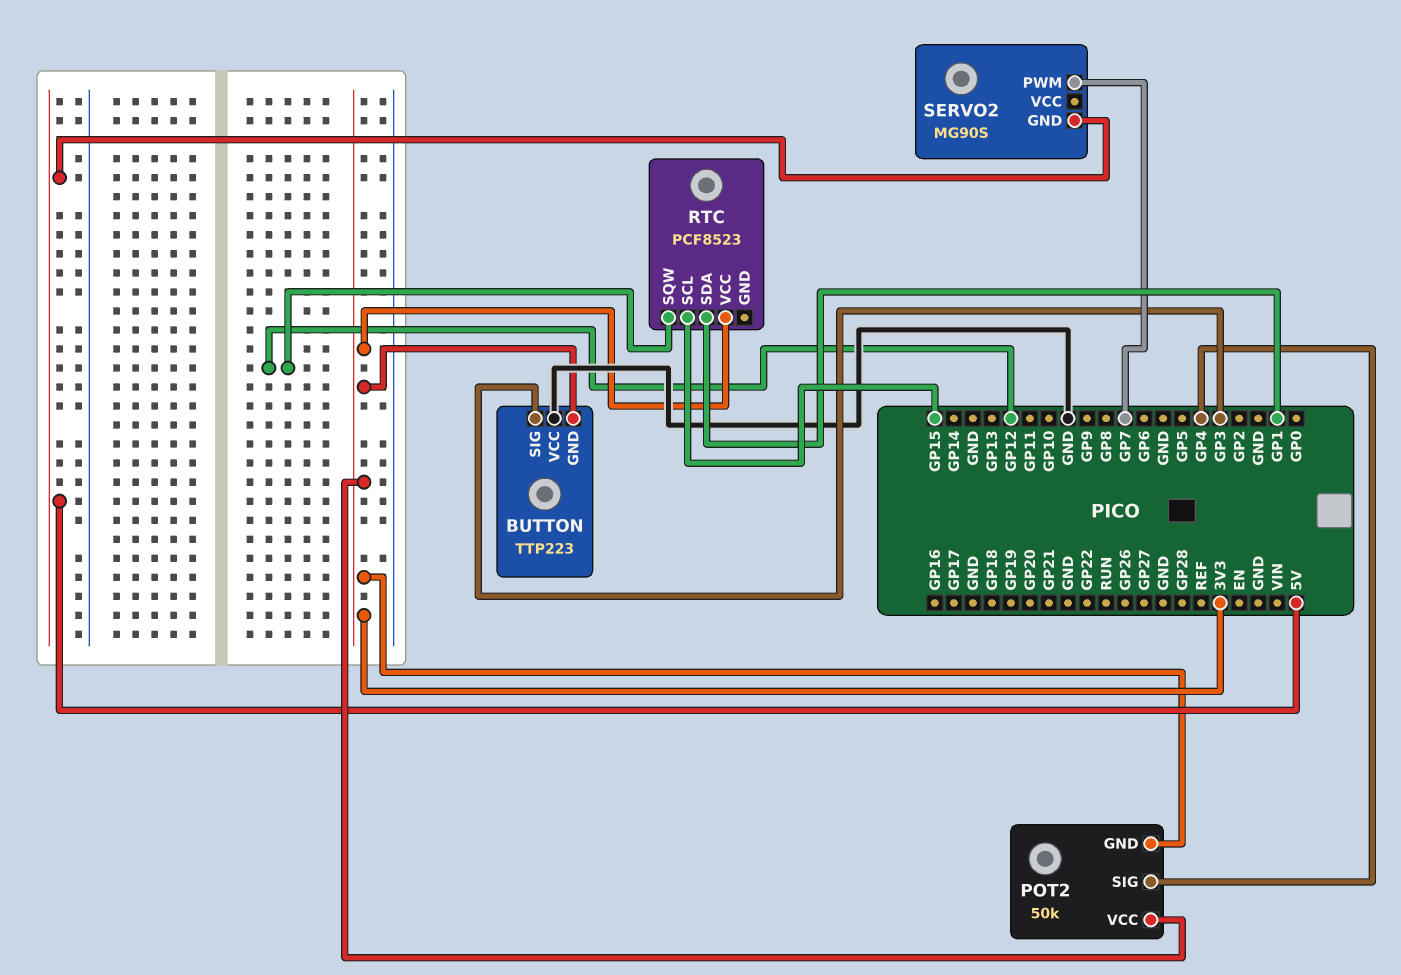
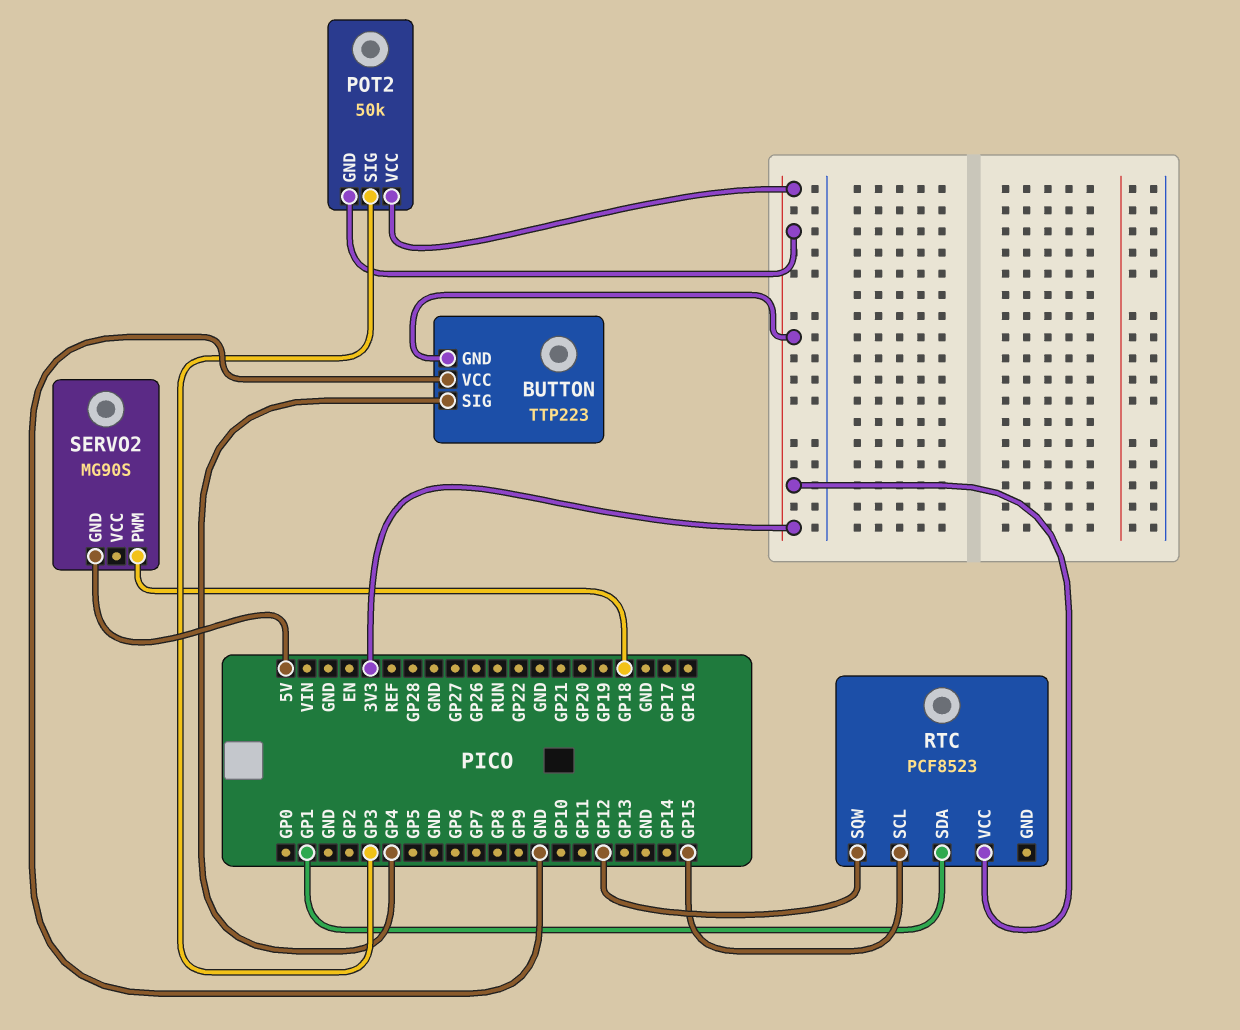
BUTTON pin SIG: GP3 -> GP4
POT2 pin SIG: GP4 -> GP3
SERVO2 pin PWM: GP7 -> GP18

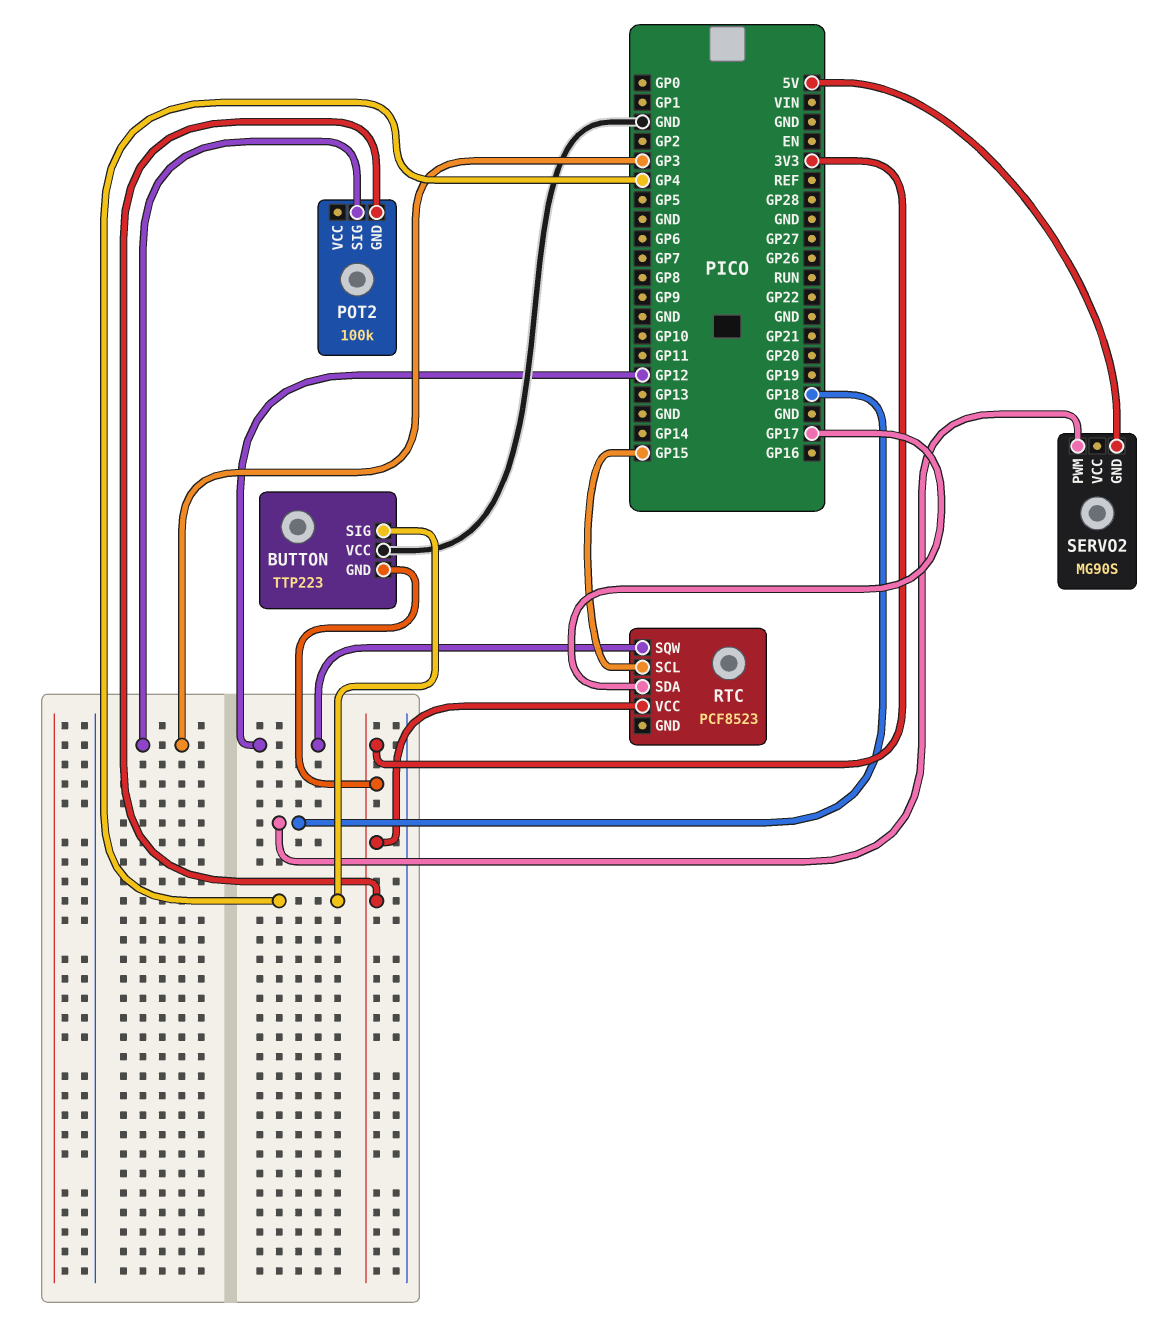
POT2: 50k -> 100k
POT2 pin VCC: 3V3 -> none
RTC pin SDA: GP1 -> GP17

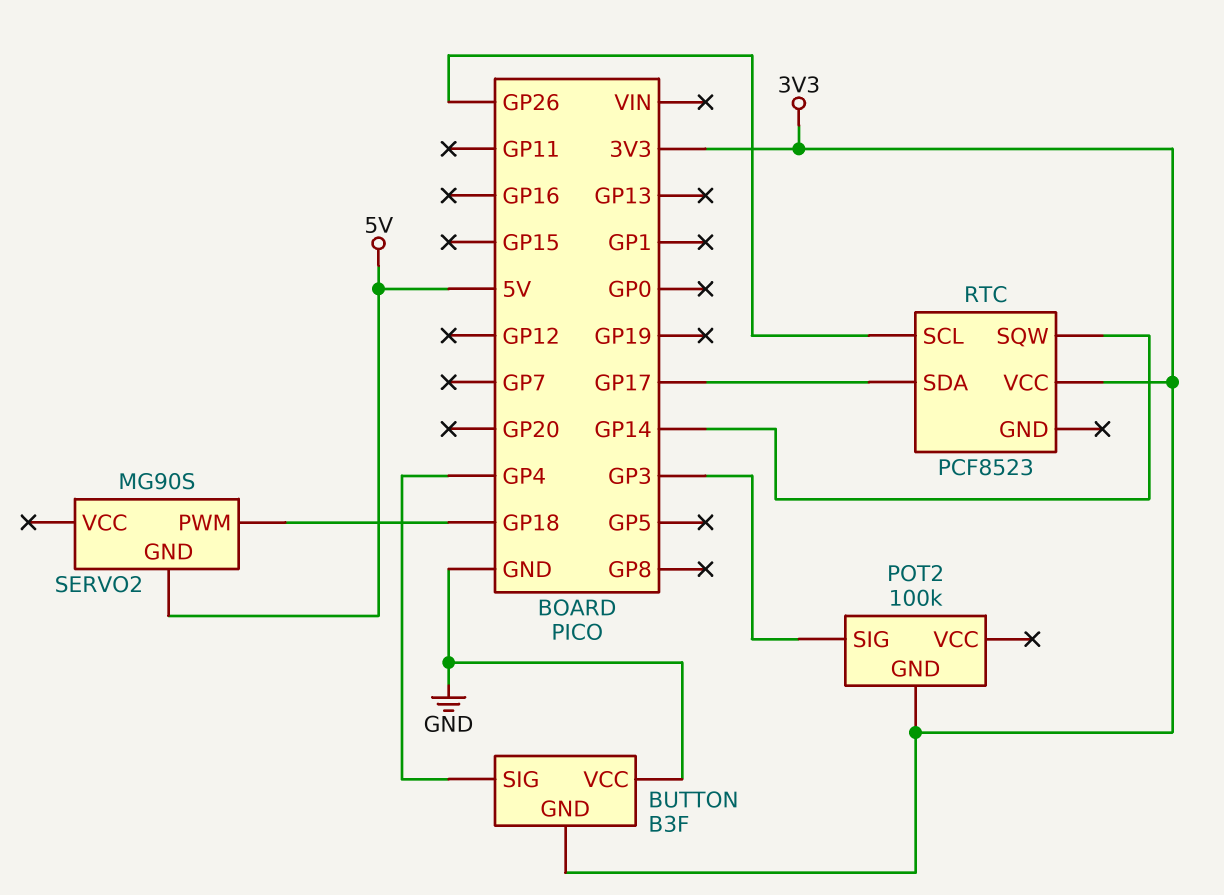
BUTTON: TTP223 -> B3F
RTC pin SCL: GP15 -> GP26
RTC pin SQW: GP12 -> GP14

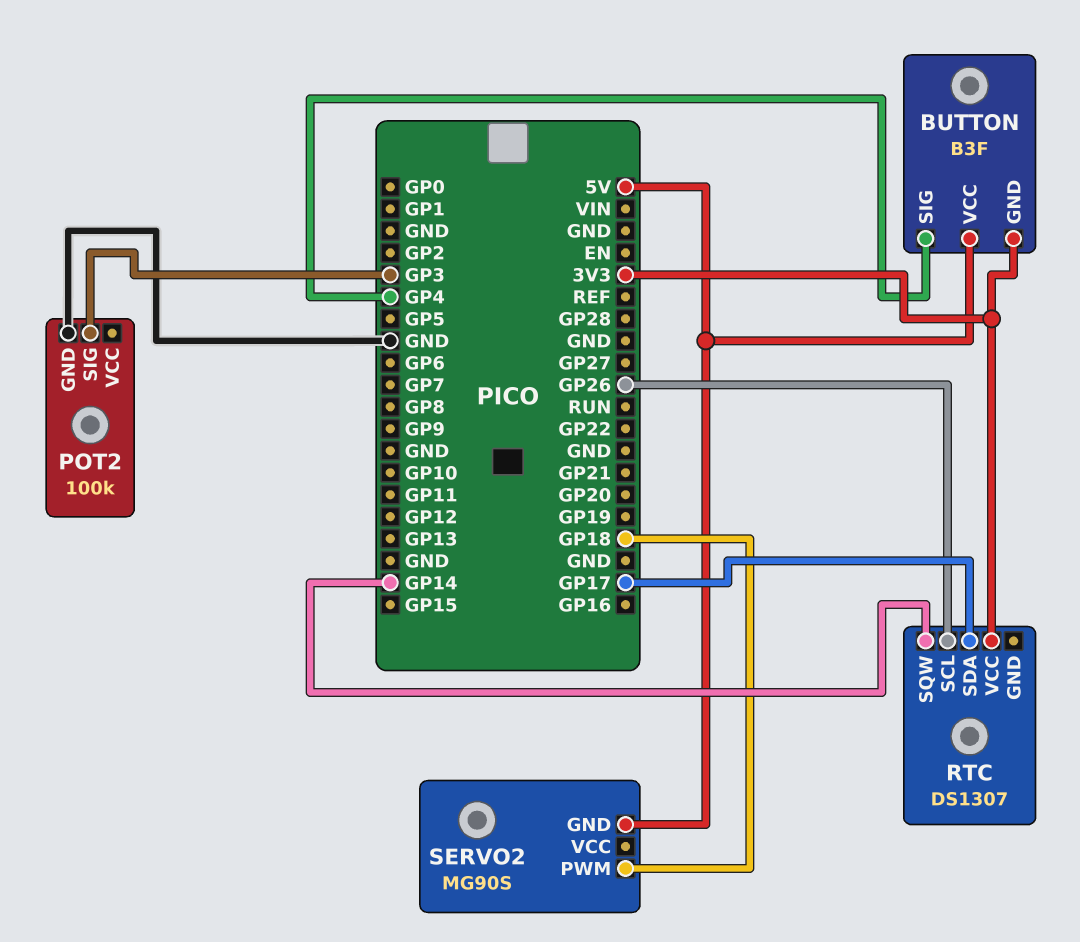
BUTTON pin VCC: GND -> 5V
POT2 pin GND: 3V3 -> GND
RTC: PCF8523 -> DS1307

